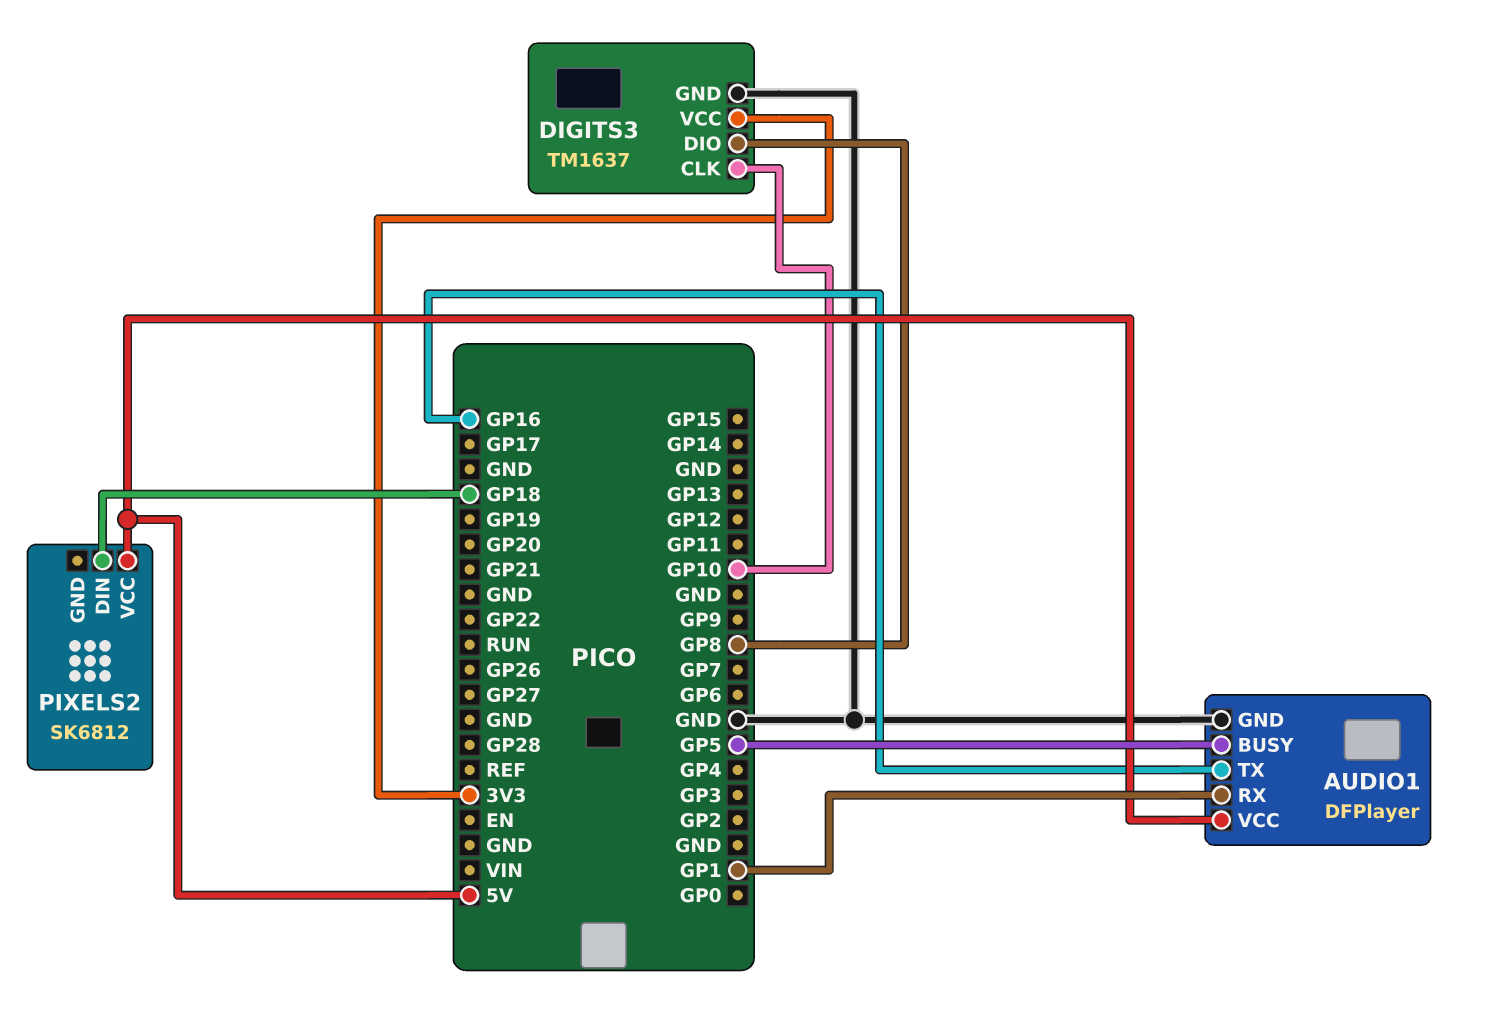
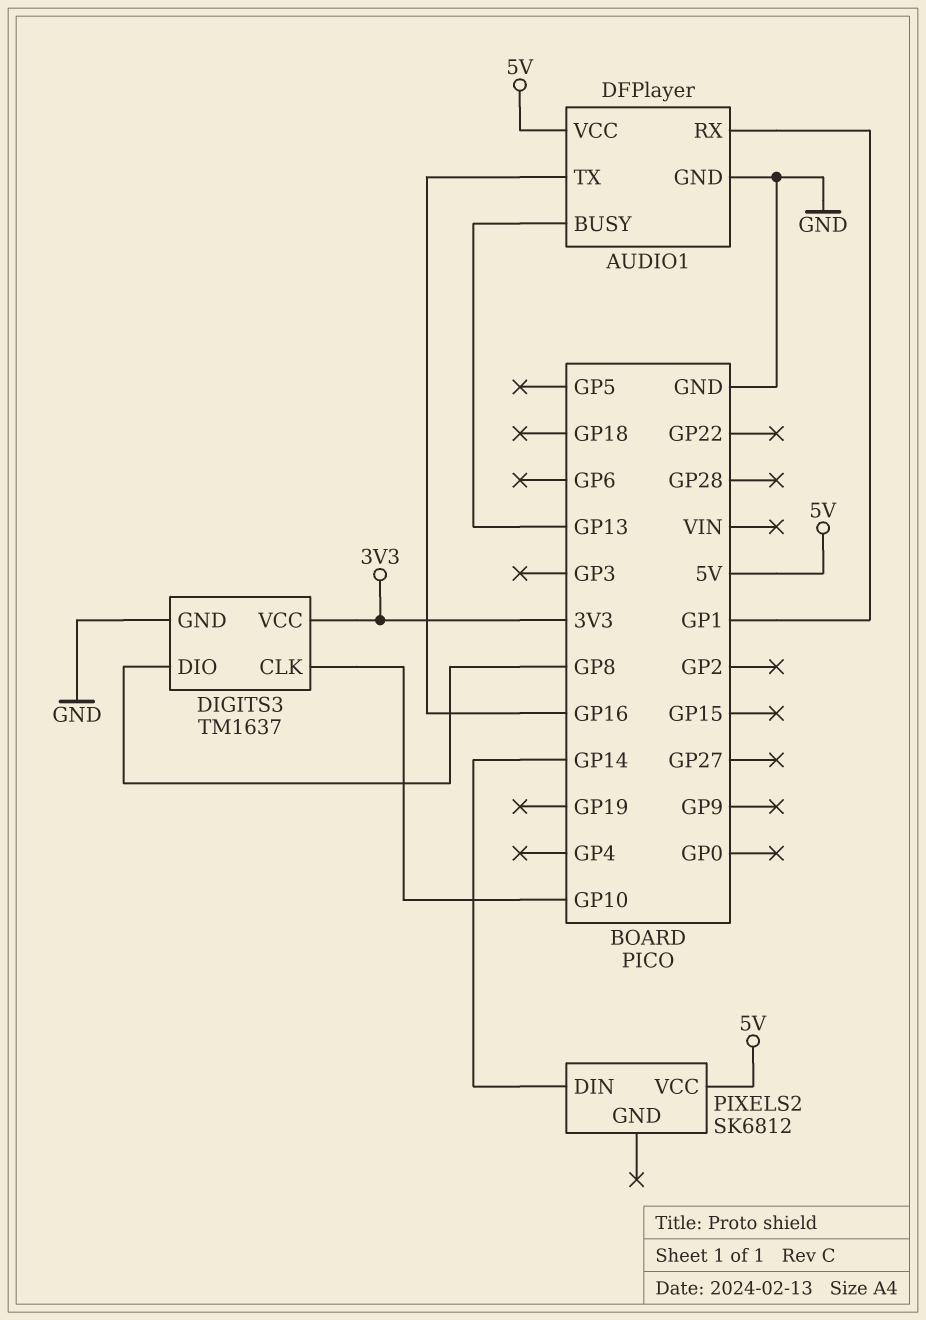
AUDIO1 pin BUSY: GP5 -> GP13
PIXELS2 pin DIN: GP18 -> GP14

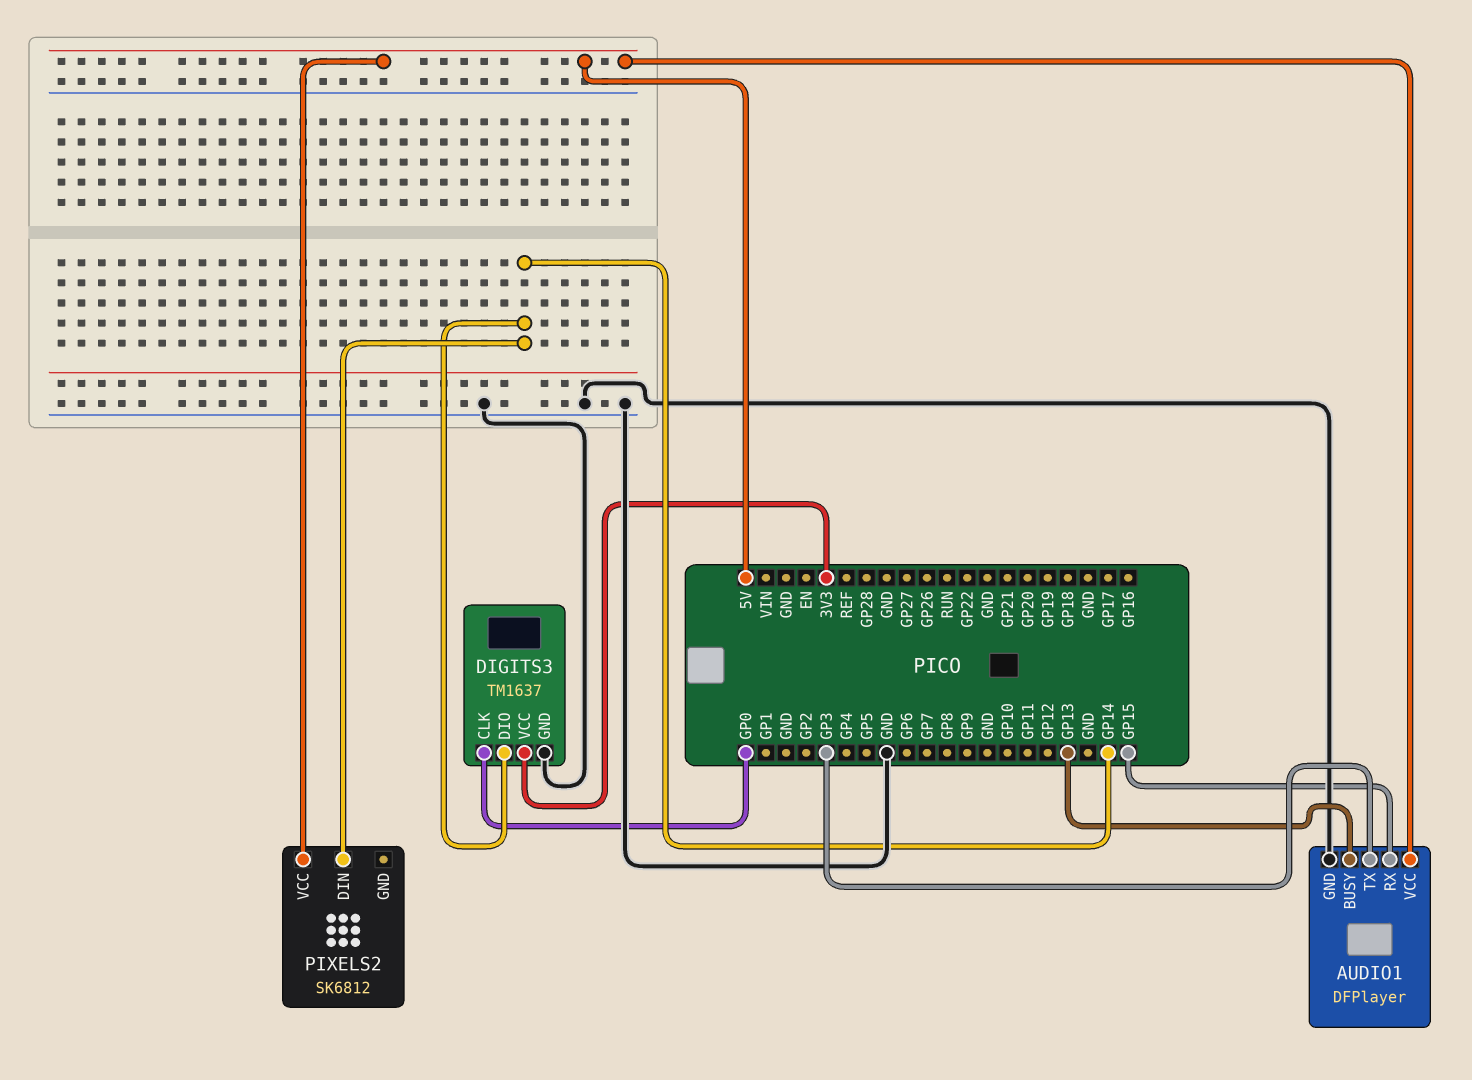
AUDIO1 pin RX: GP1 -> GP15
AUDIO1 pin TX: GP16 -> GP3
DIGITS3 pin CLK: GP10 -> GP0
DIGITS3 pin DIO: GP8 -> GP14

